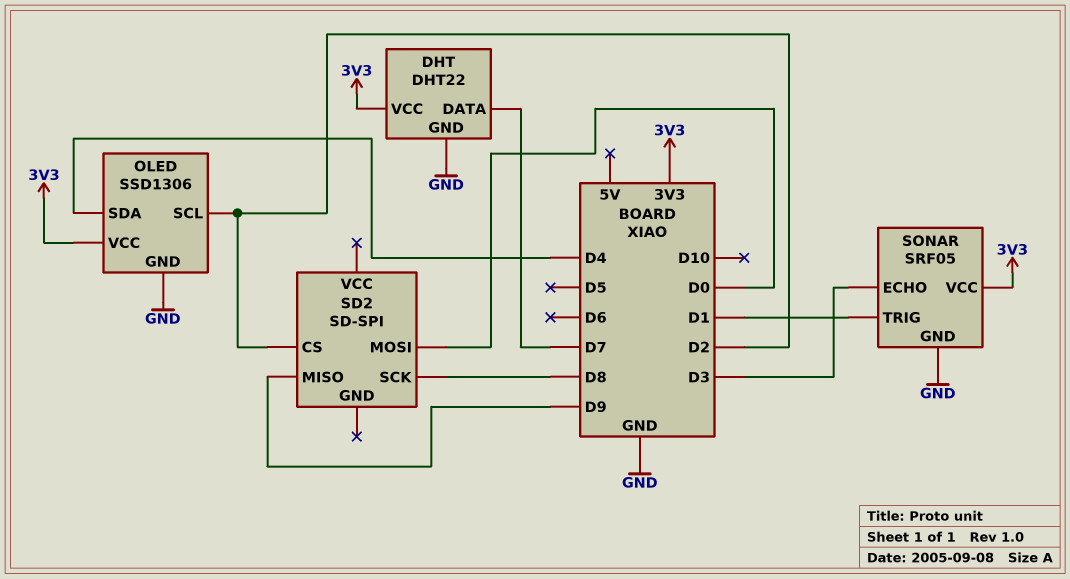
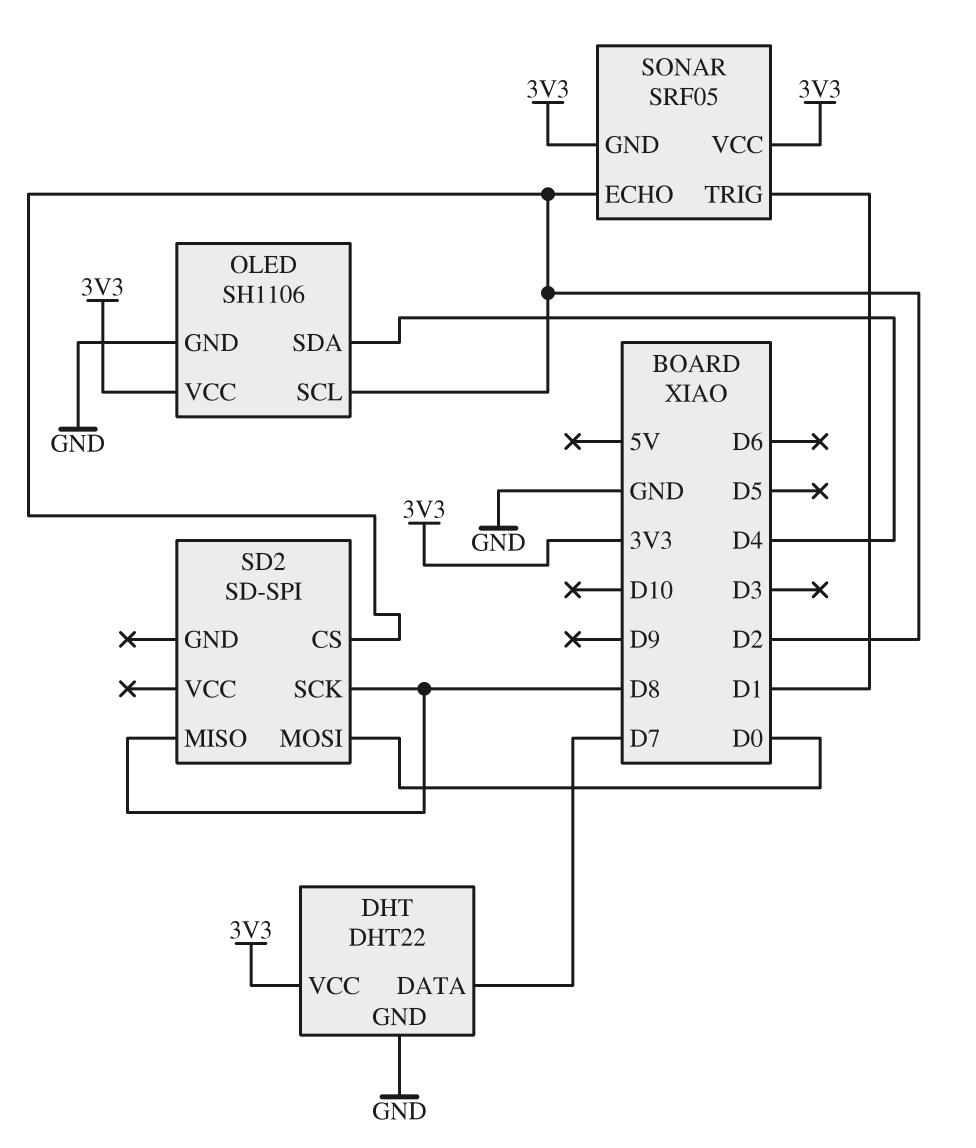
OLED: SSD1306 -> SH1106
SD2 pin MISO: D9 -> D8
SONAR pin ECHO: D3 -> D2
SONAR pin GND: GND -> 3V3

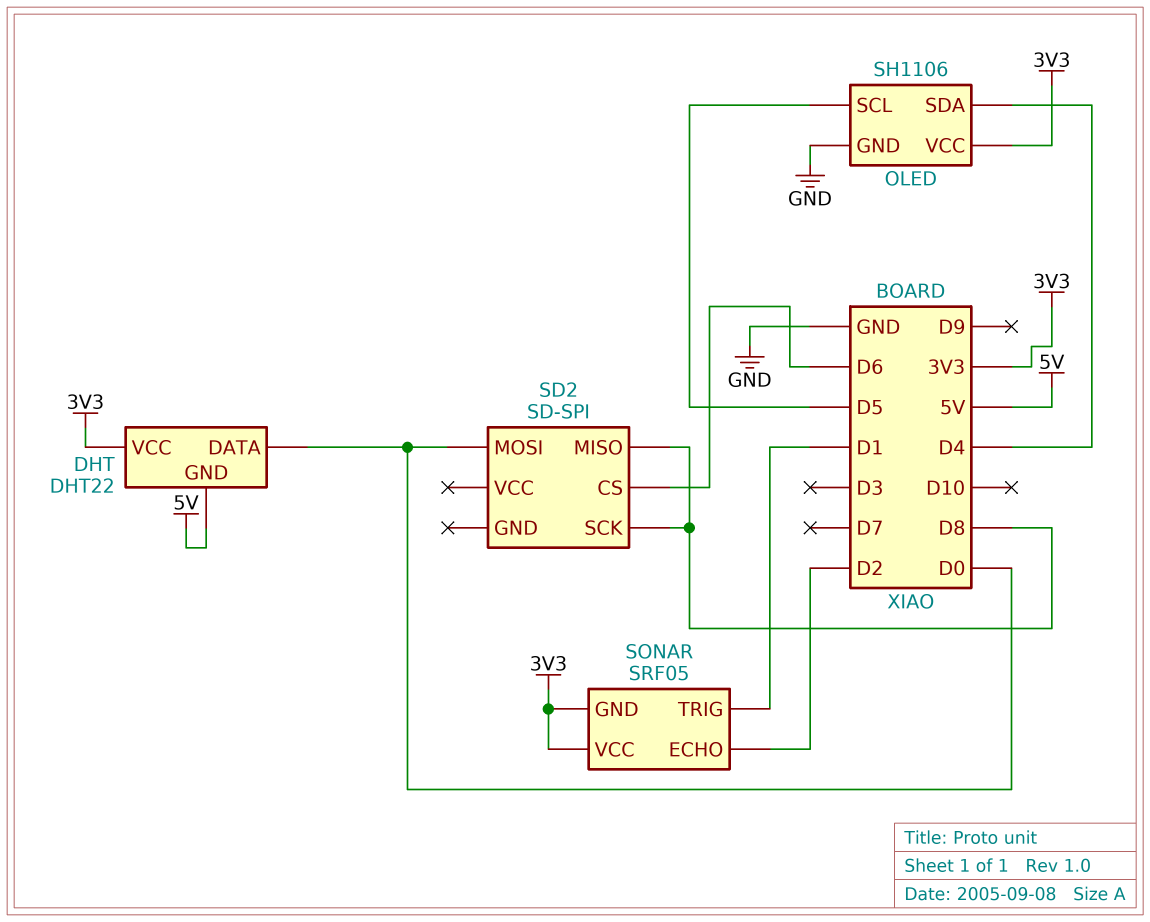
DHT pin DATA: D7 -> D0
DHT pin GND: GND -> 5V
OLED pin SCL: D2 -> D5
SD2 pin CS: D2 -> D6

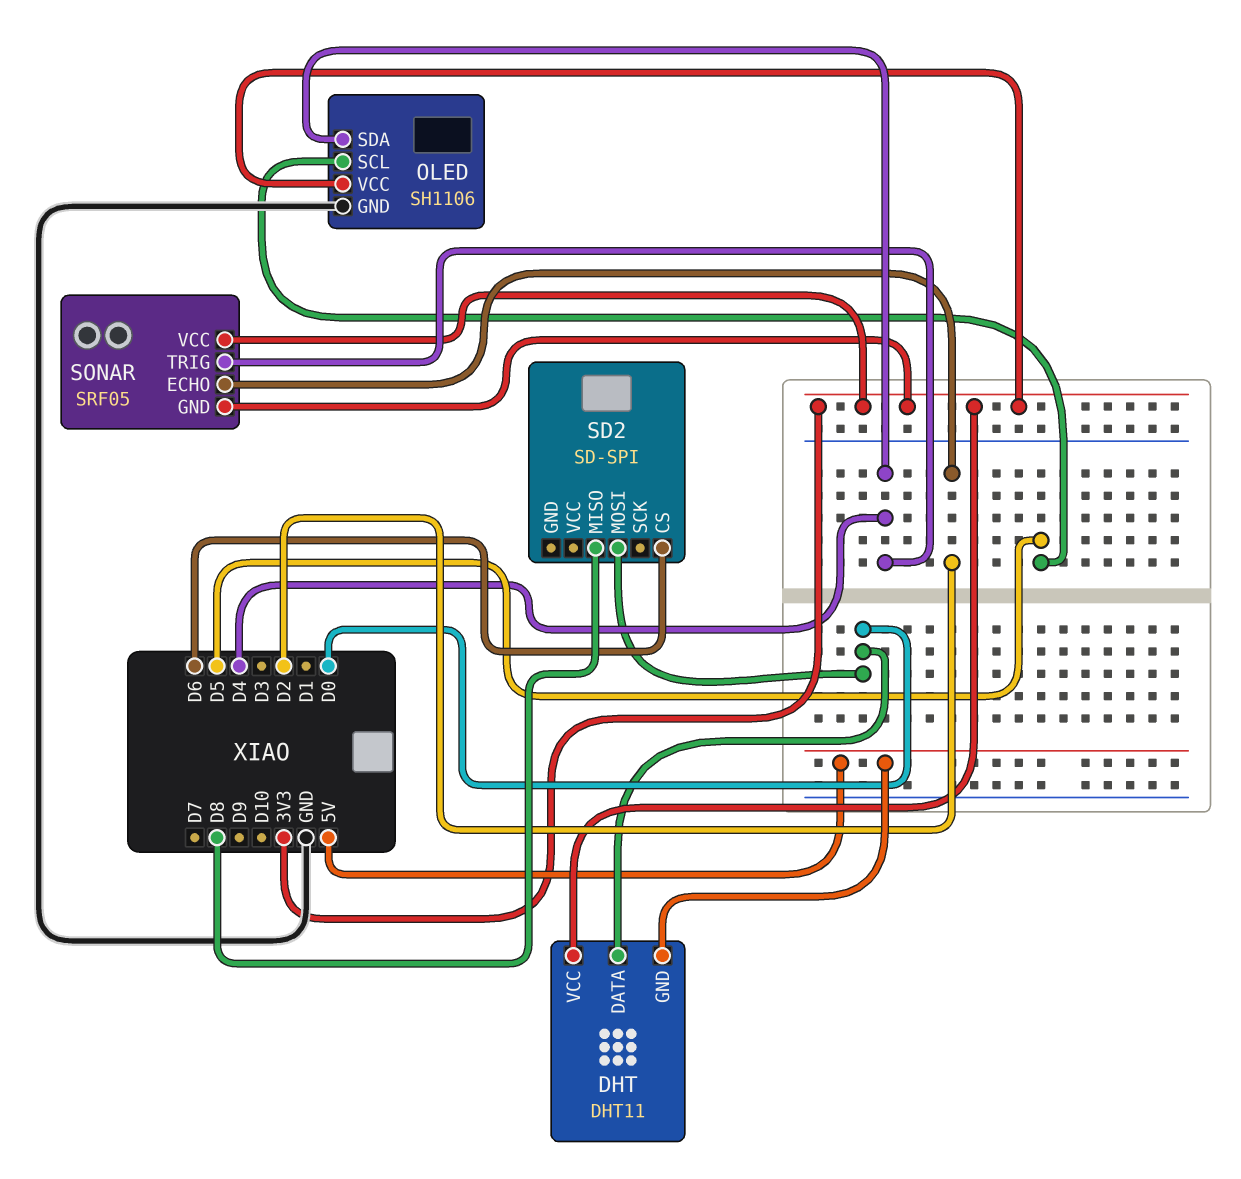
DHT: DHT22 -> DHT11
SD2 pin SCK: D8 -> none
SONAR pin TRIG: D1 -> D4

